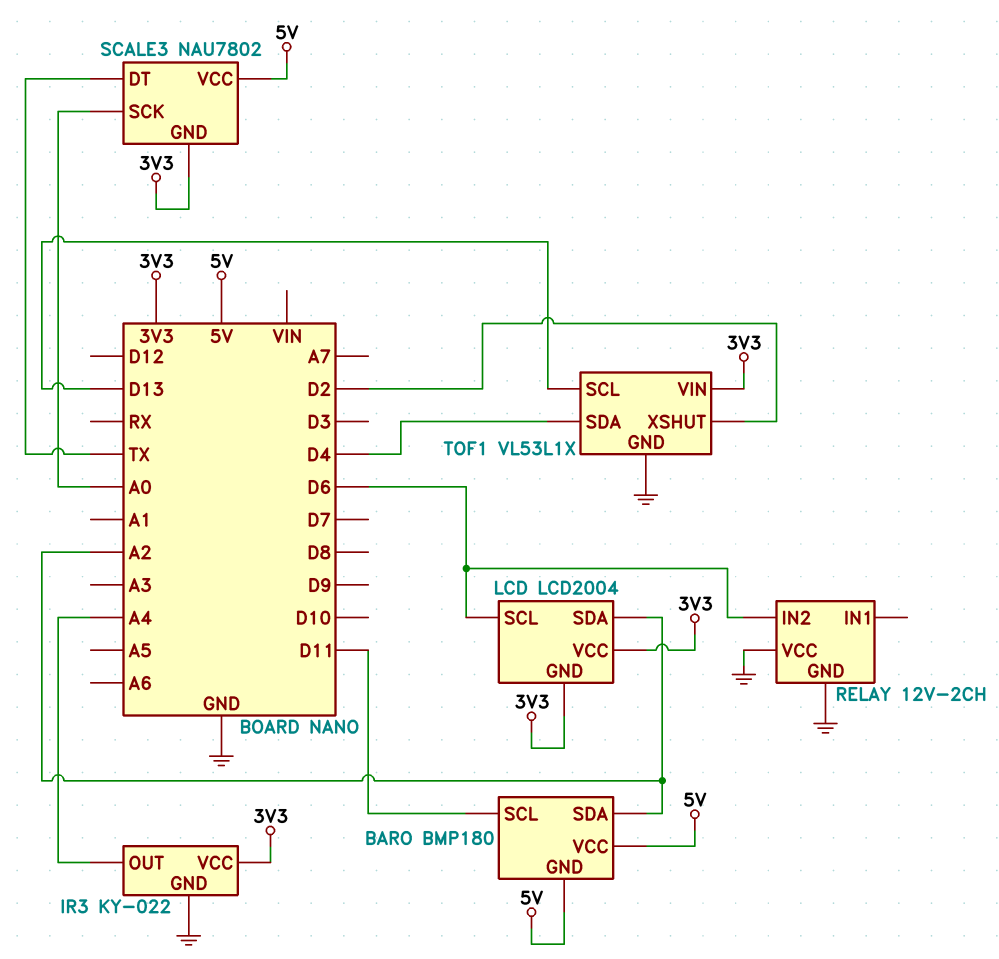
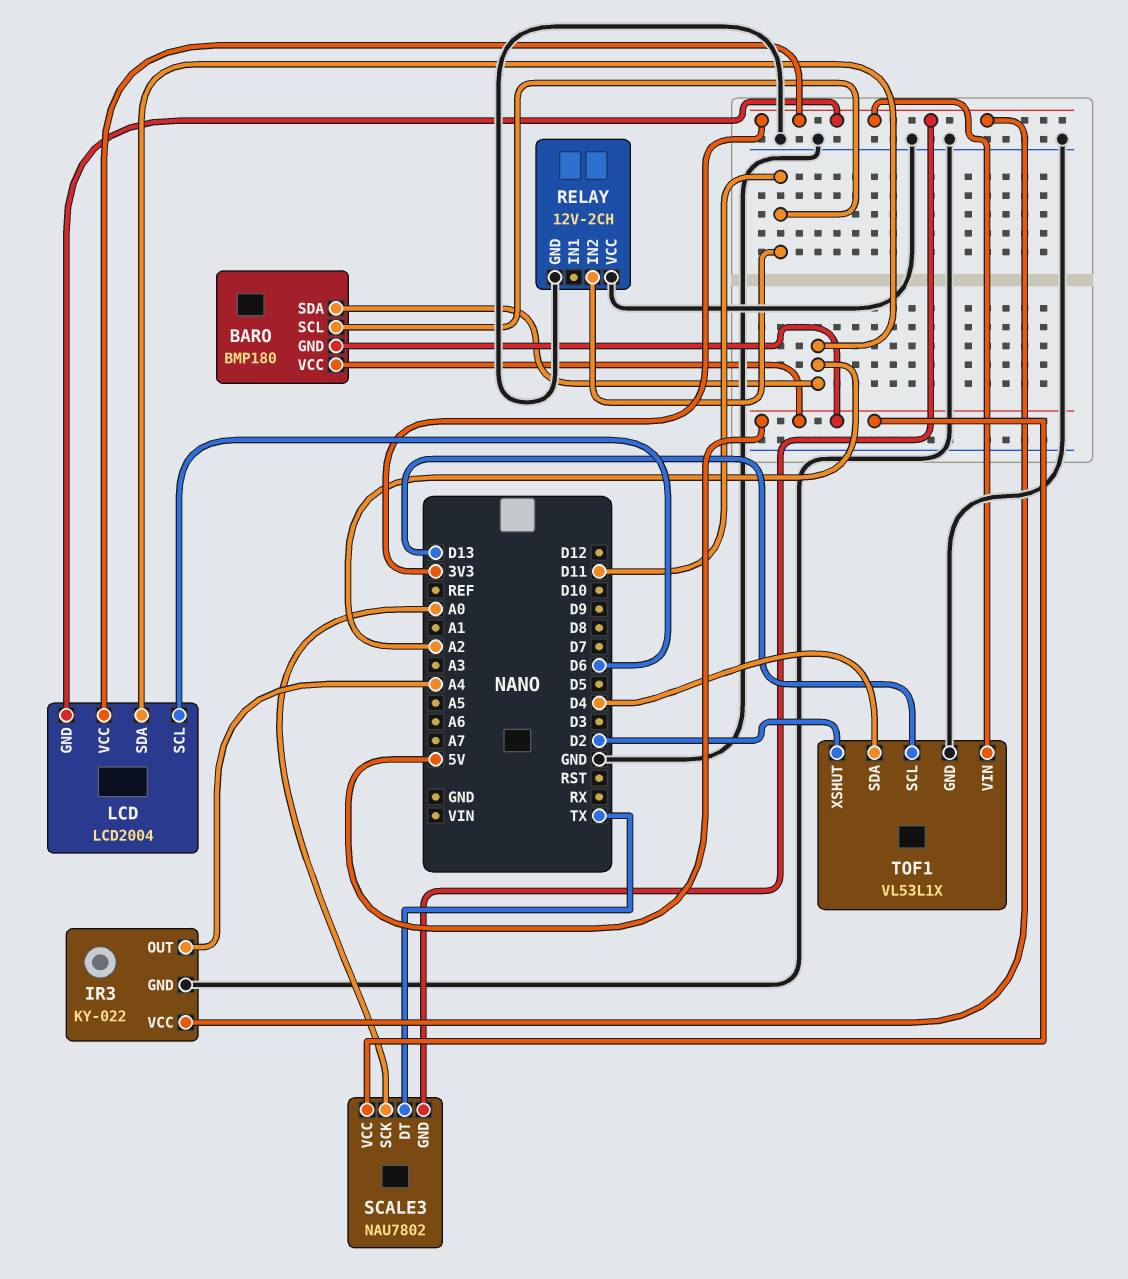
RELAY pin IN2: D6 -> D11

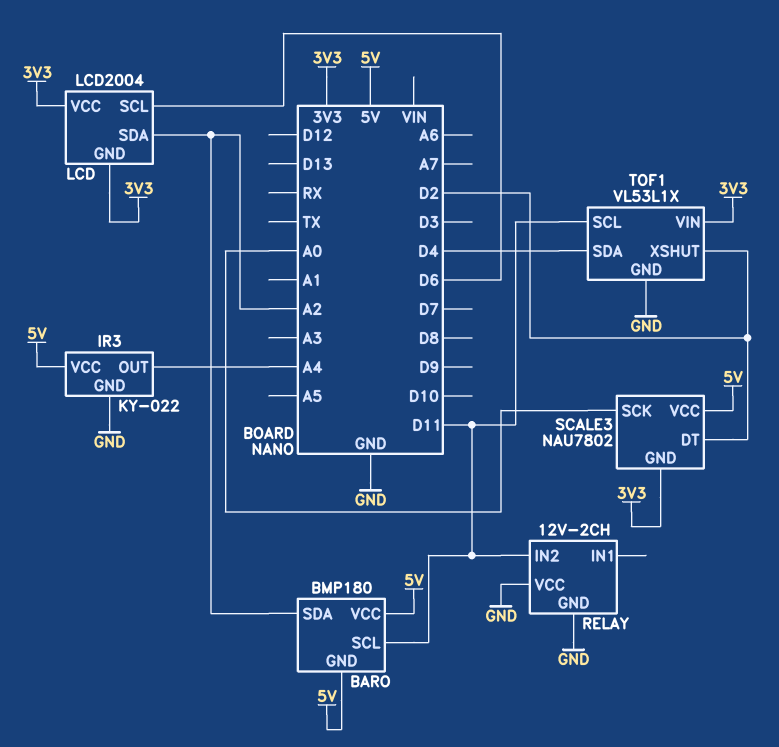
IR3 pin VCC: 3V3 -> 5V
SCALE3 pin DT: TX -> D2
TOF1 pin SCL: D13 -> D11

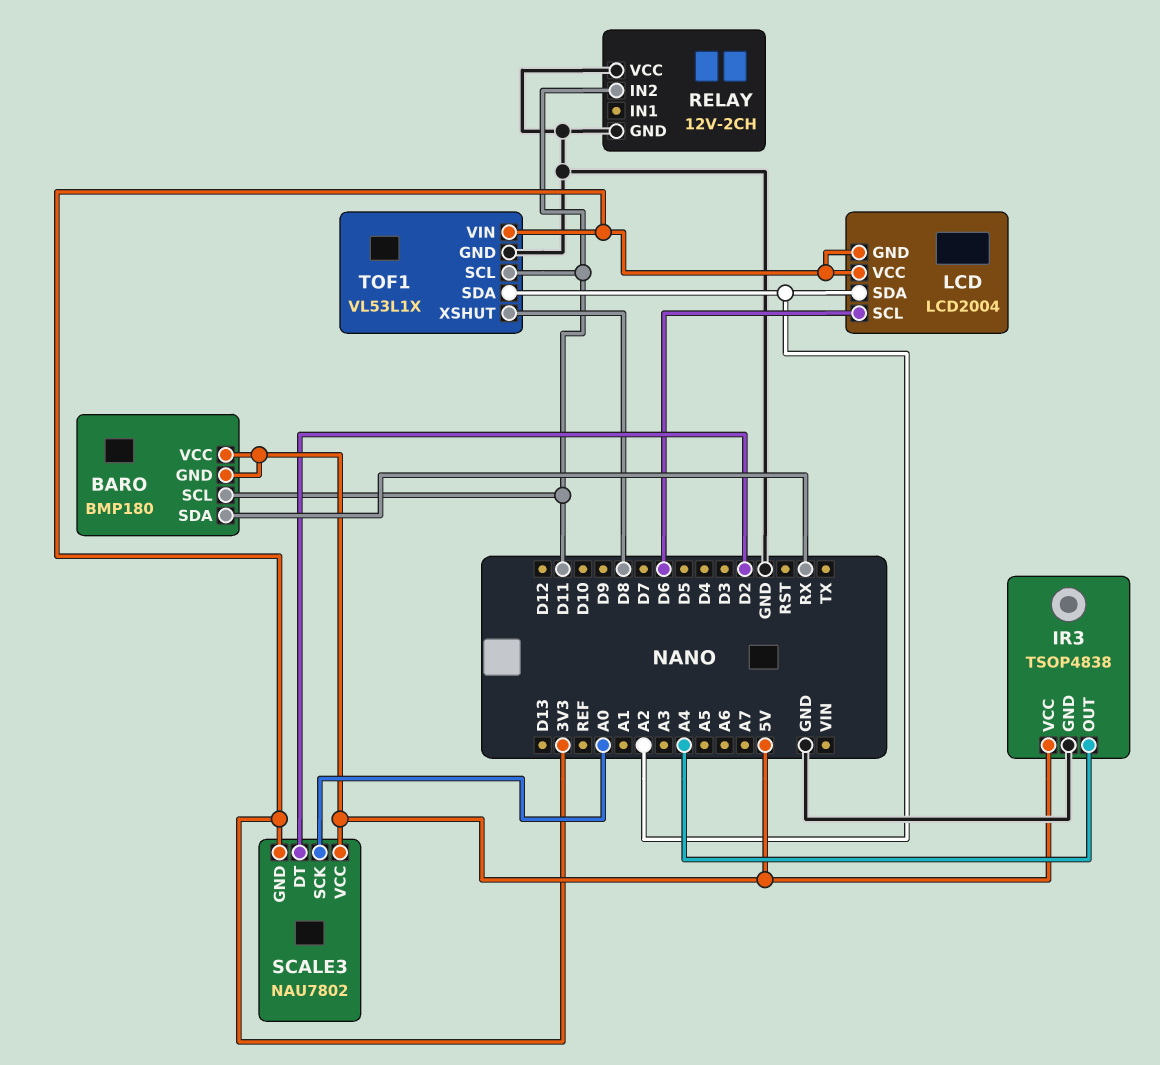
BARO pin SDA: A2 -> RX
IR3: KY-022 -> TSOP4838
TOF1 pin SDA: D4 -> A2
TOF1 pin XSHUT: D2 -> D8

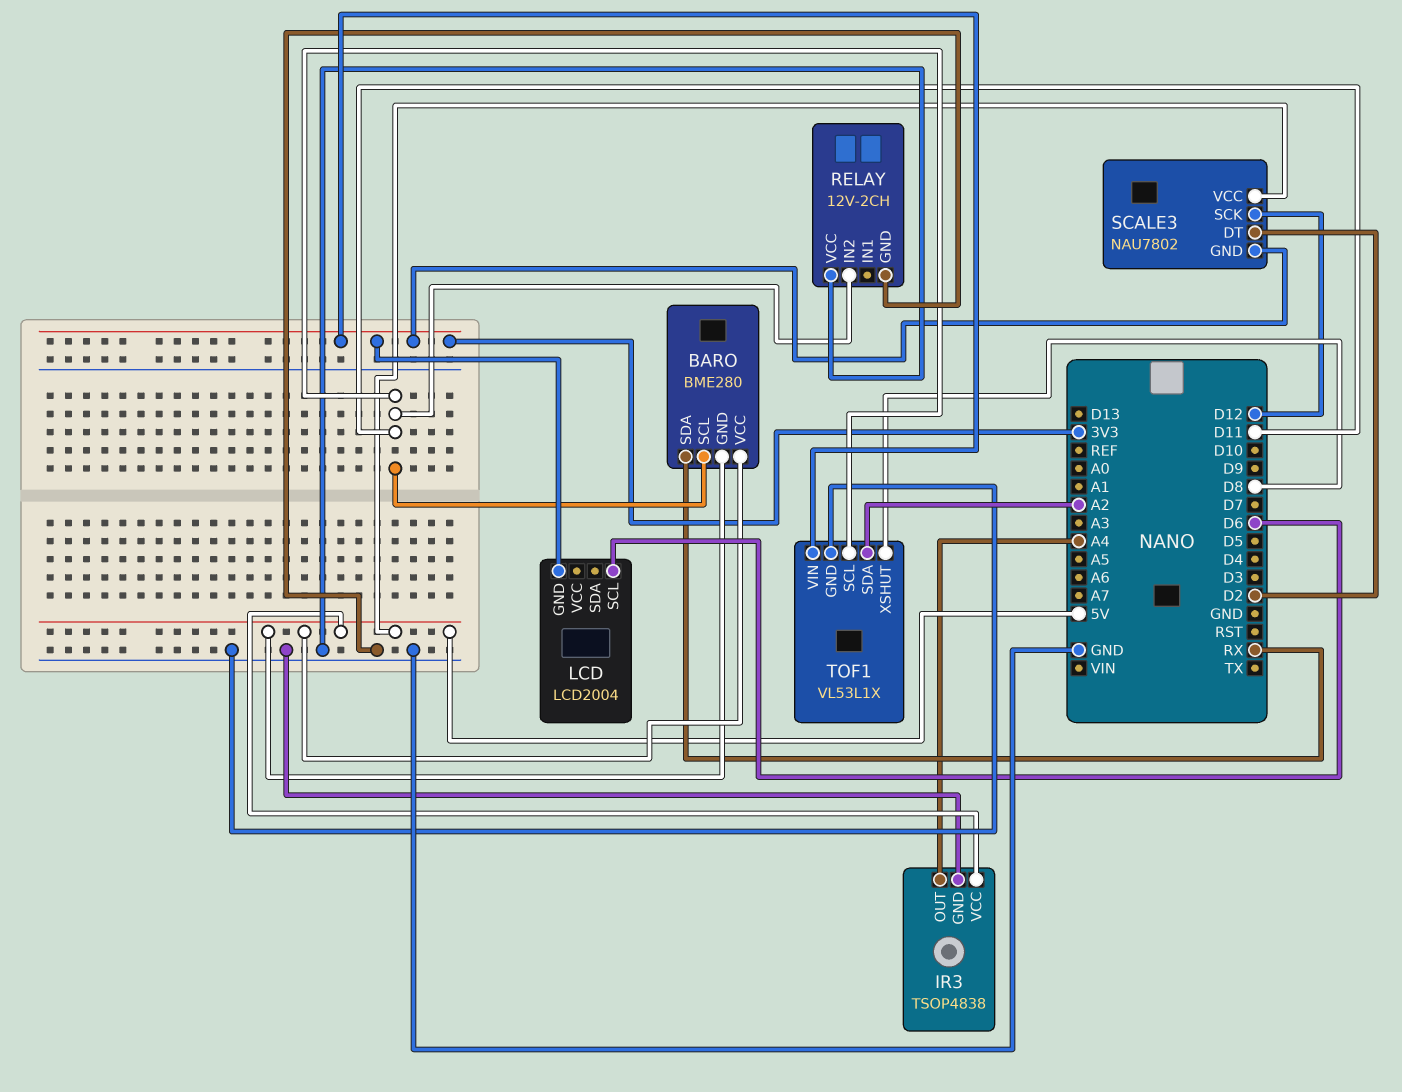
BARO: BMP180 -> BME280
LCD pin SDA: A2 -> none
LCD pin VCC: 3V3 -> none
SCALE3 pin SCK: A0 -> D12

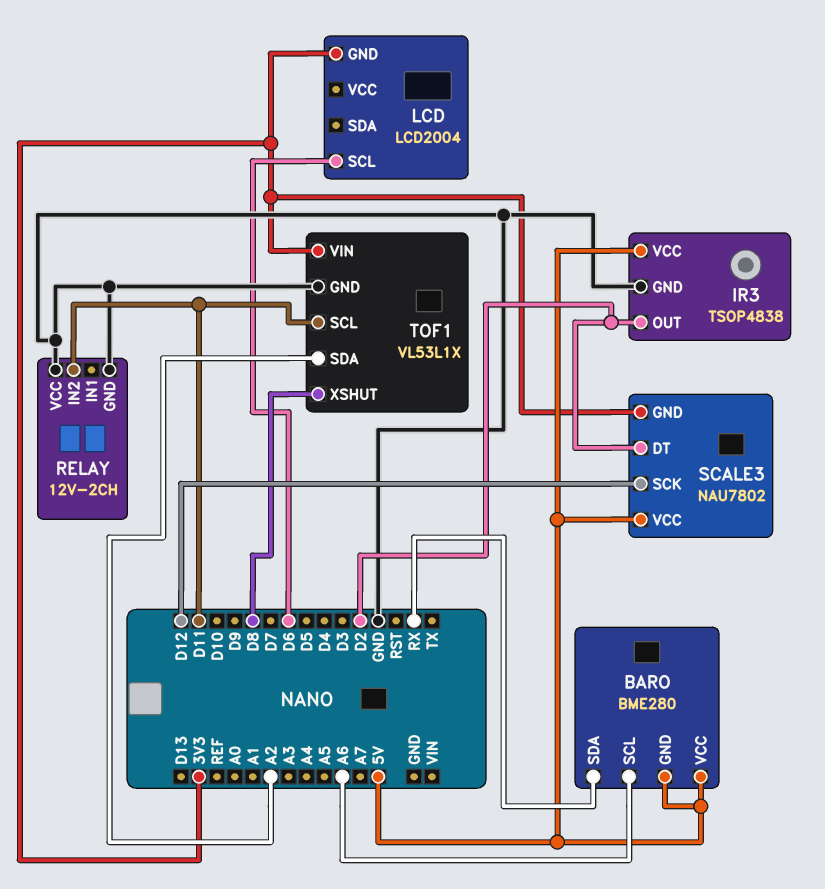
BARO pin SCL: D11 -> A6
IR3 pin OUT: A4 -> D2

